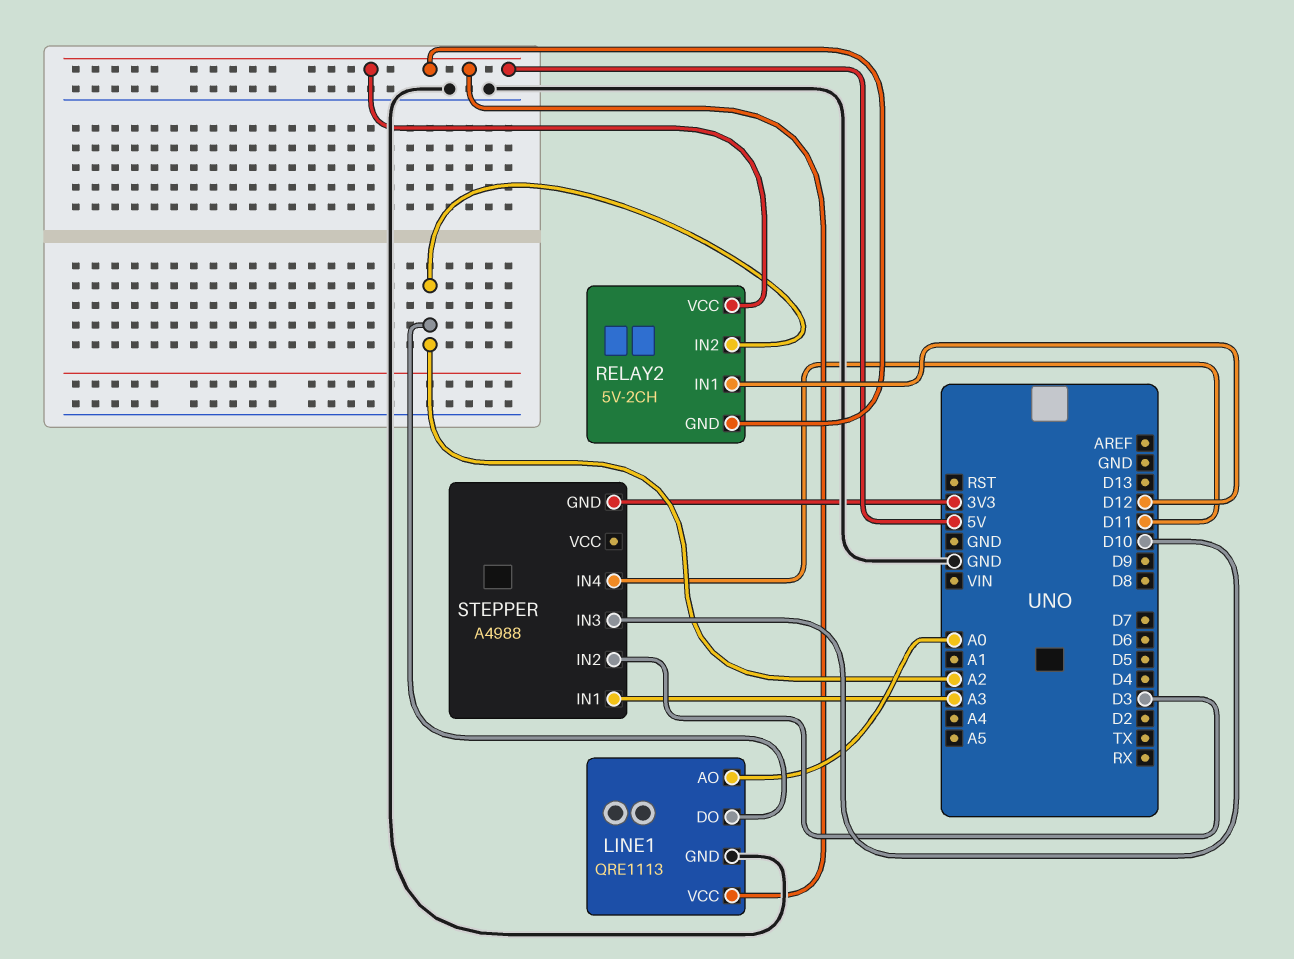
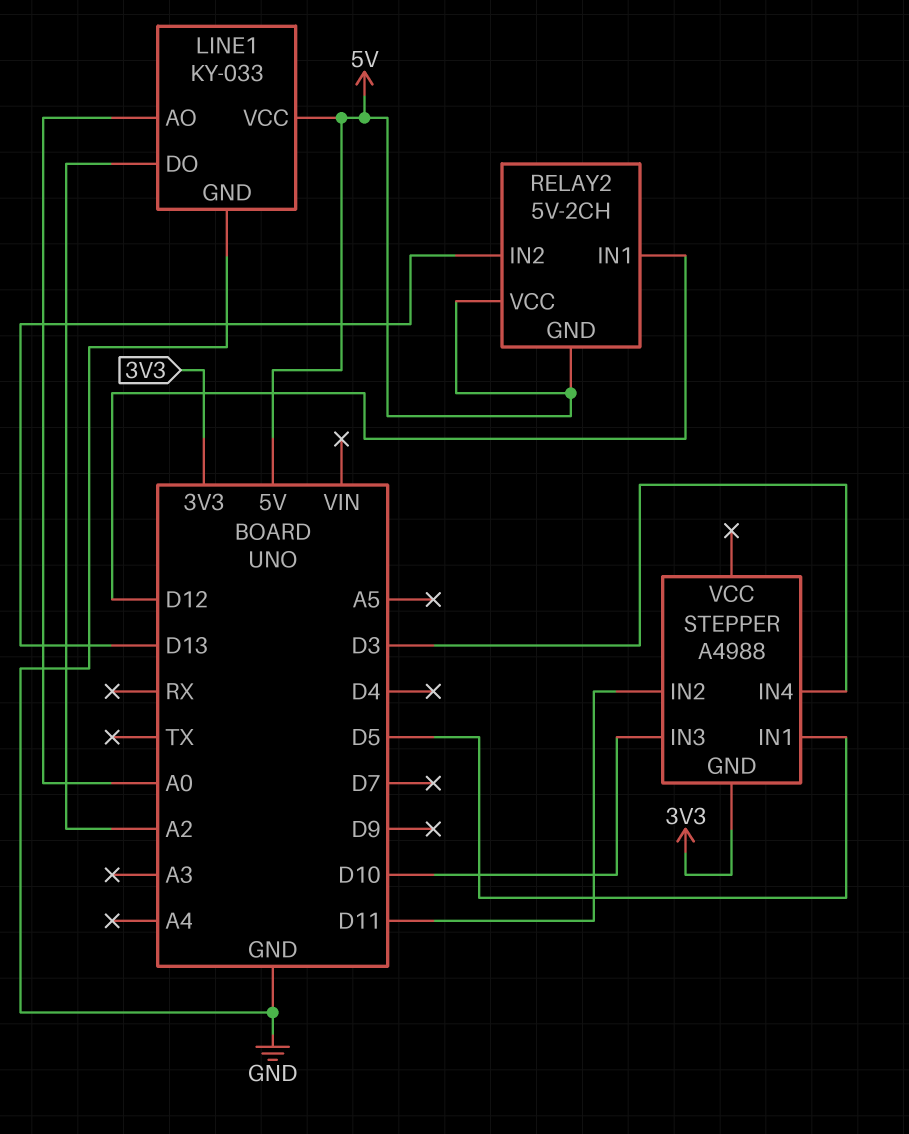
LINE1: QRE1113 -> KY-033
RELAY2 pin IN2: A2 -> D13
STEPPER pin IN1: A3 -> D5
STEPPER pin IN2: D3 -> D11
STEPPER pin IN4: D11 -> D3

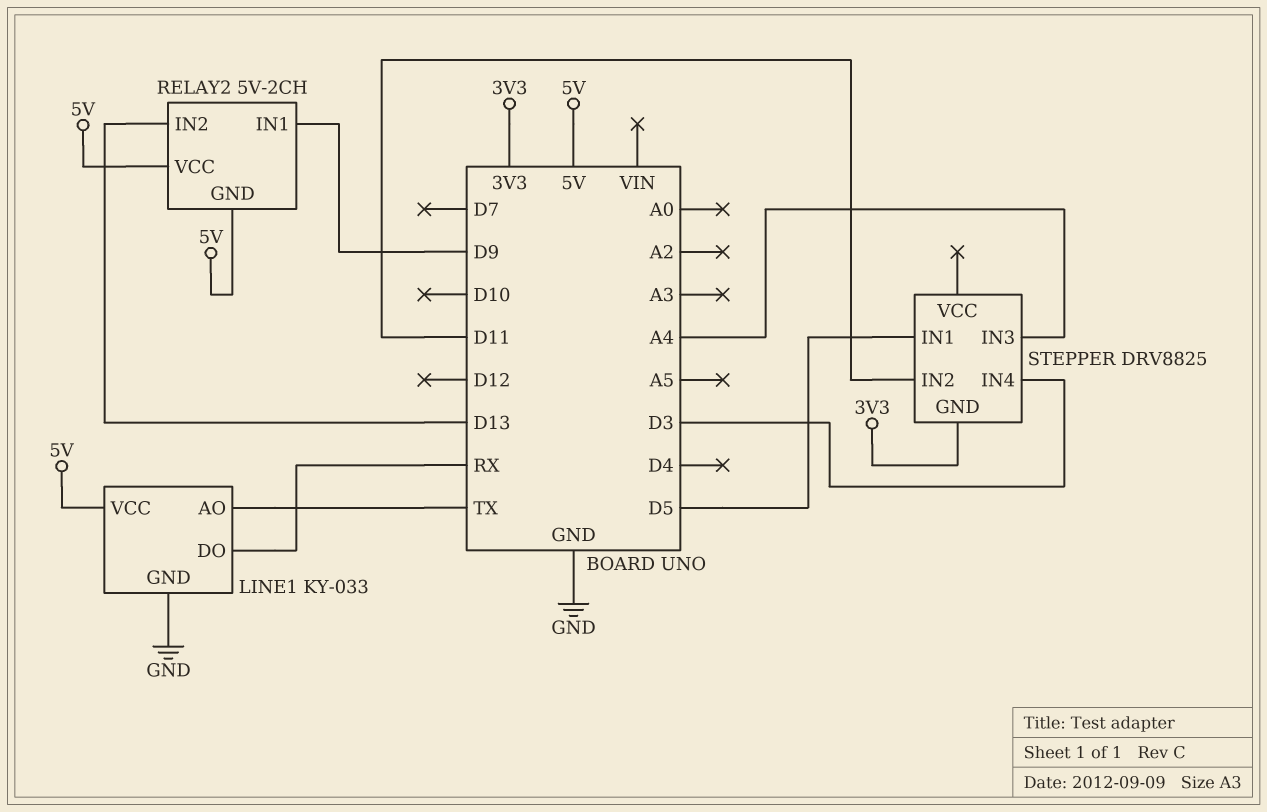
LINE1 pin AO: A0 -> TX
LINE1 pin DO: A2 -> RX
RELAY2 pin IN1: D12 -> D9
STEPPER: A4988 -> DRV8825
STEPPER pin IN3: D10 -> A4

